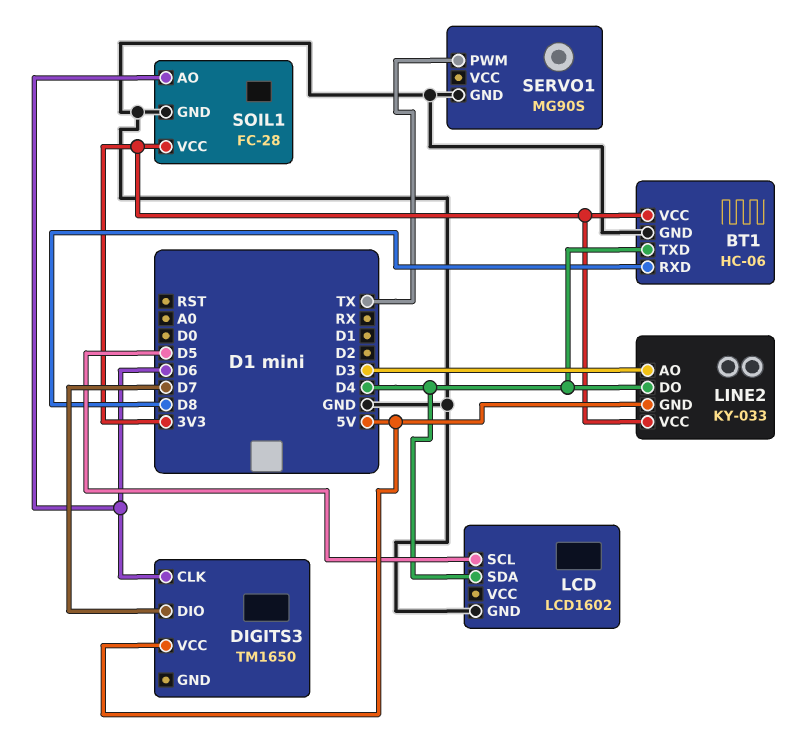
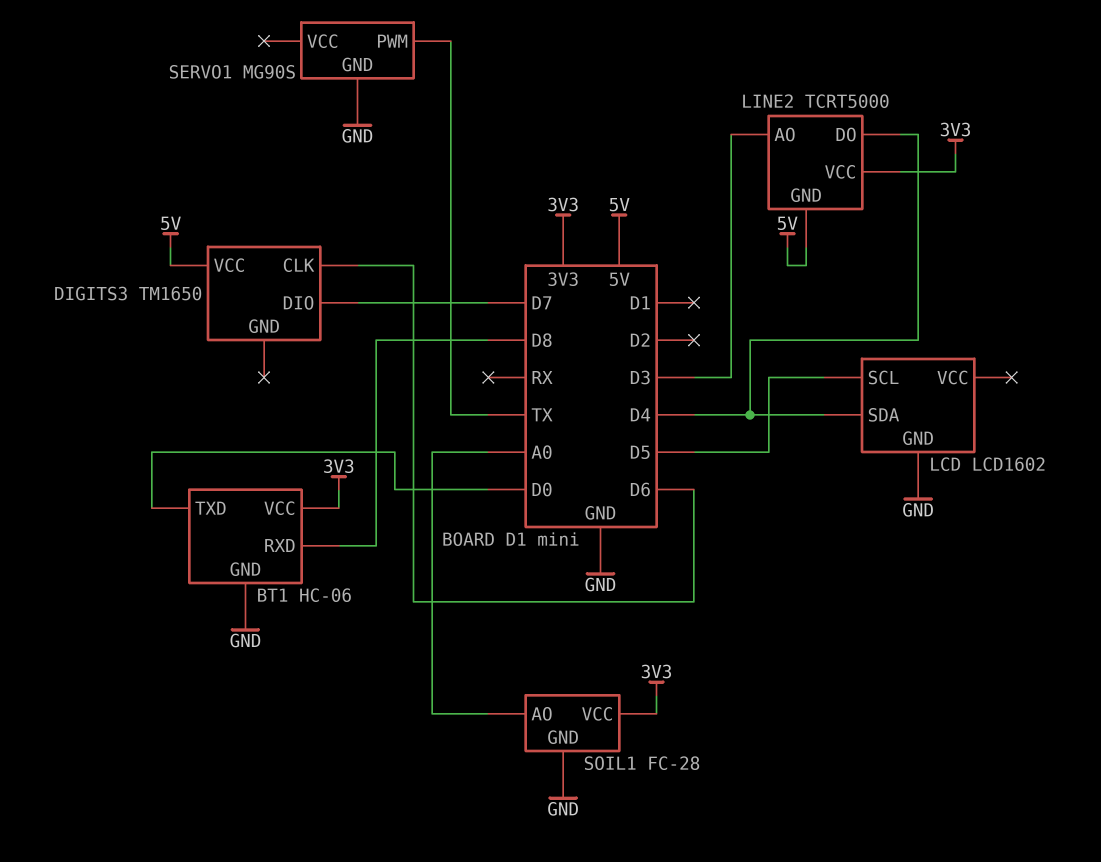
BT1 pin TXD: D4 -> D0
LINE2: KY-033 -> TCRT5000
SOIL1 pin AO: D6 -> A0

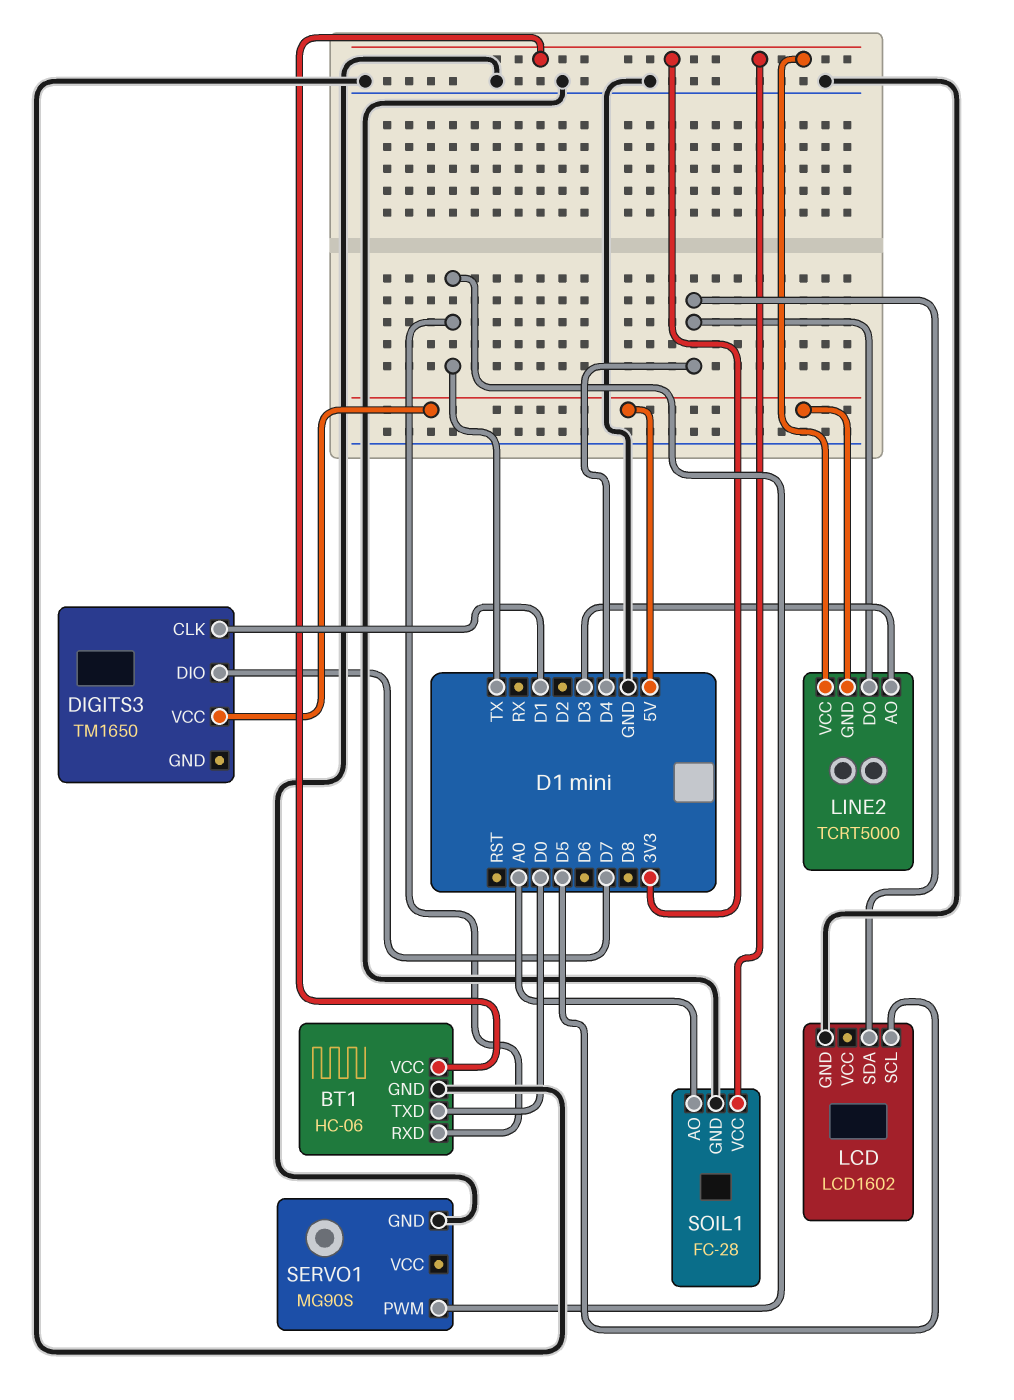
BT1 pin RXD: D8 -> TX
DIGITS3 pin CLK: D6 -> D1

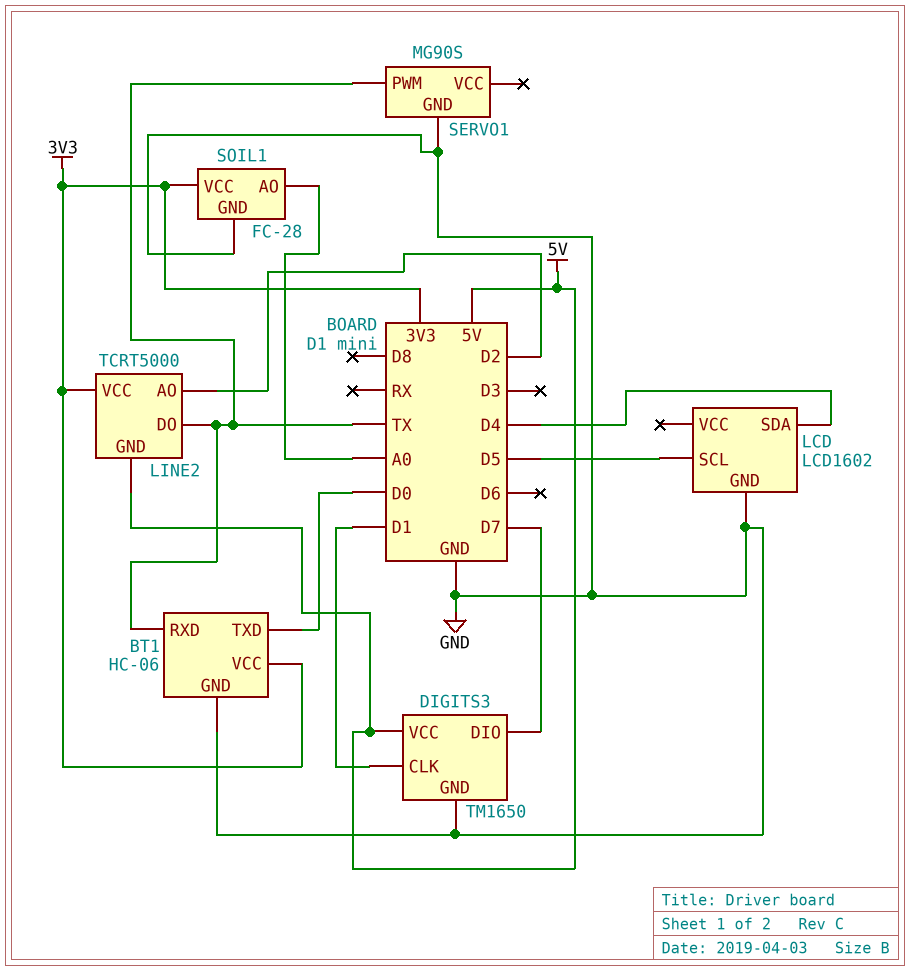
DIGITS3 pin GND: none -> GND
LINE2 pin AO: D3 -> D2
LINE2 pin DO: D4 -> TX

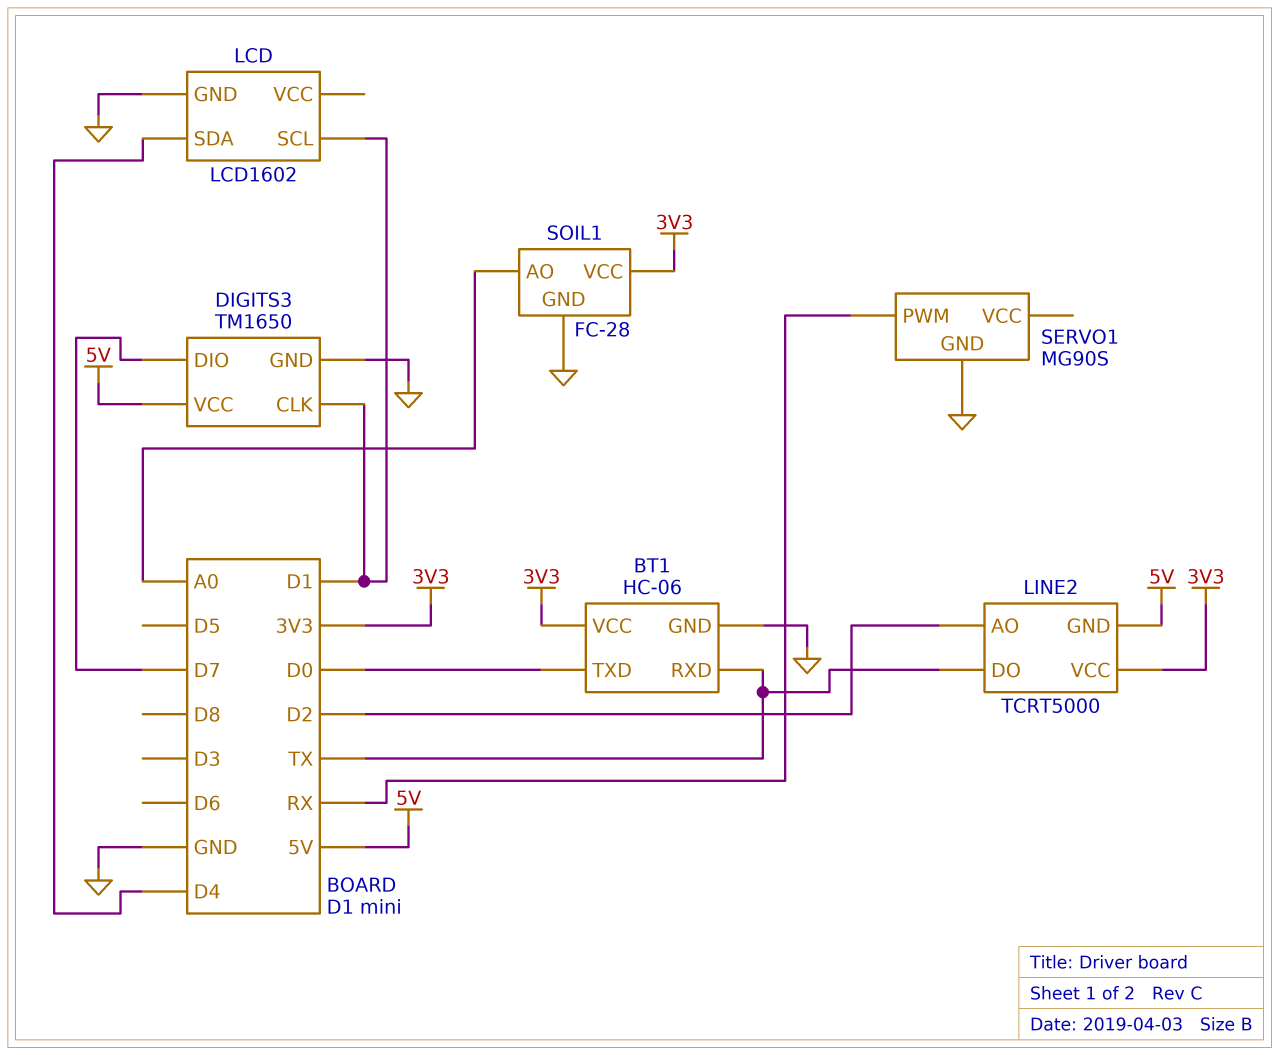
LCD pin SCL: D5 -> D1
SERVO1 pin PWM: TX -> RX

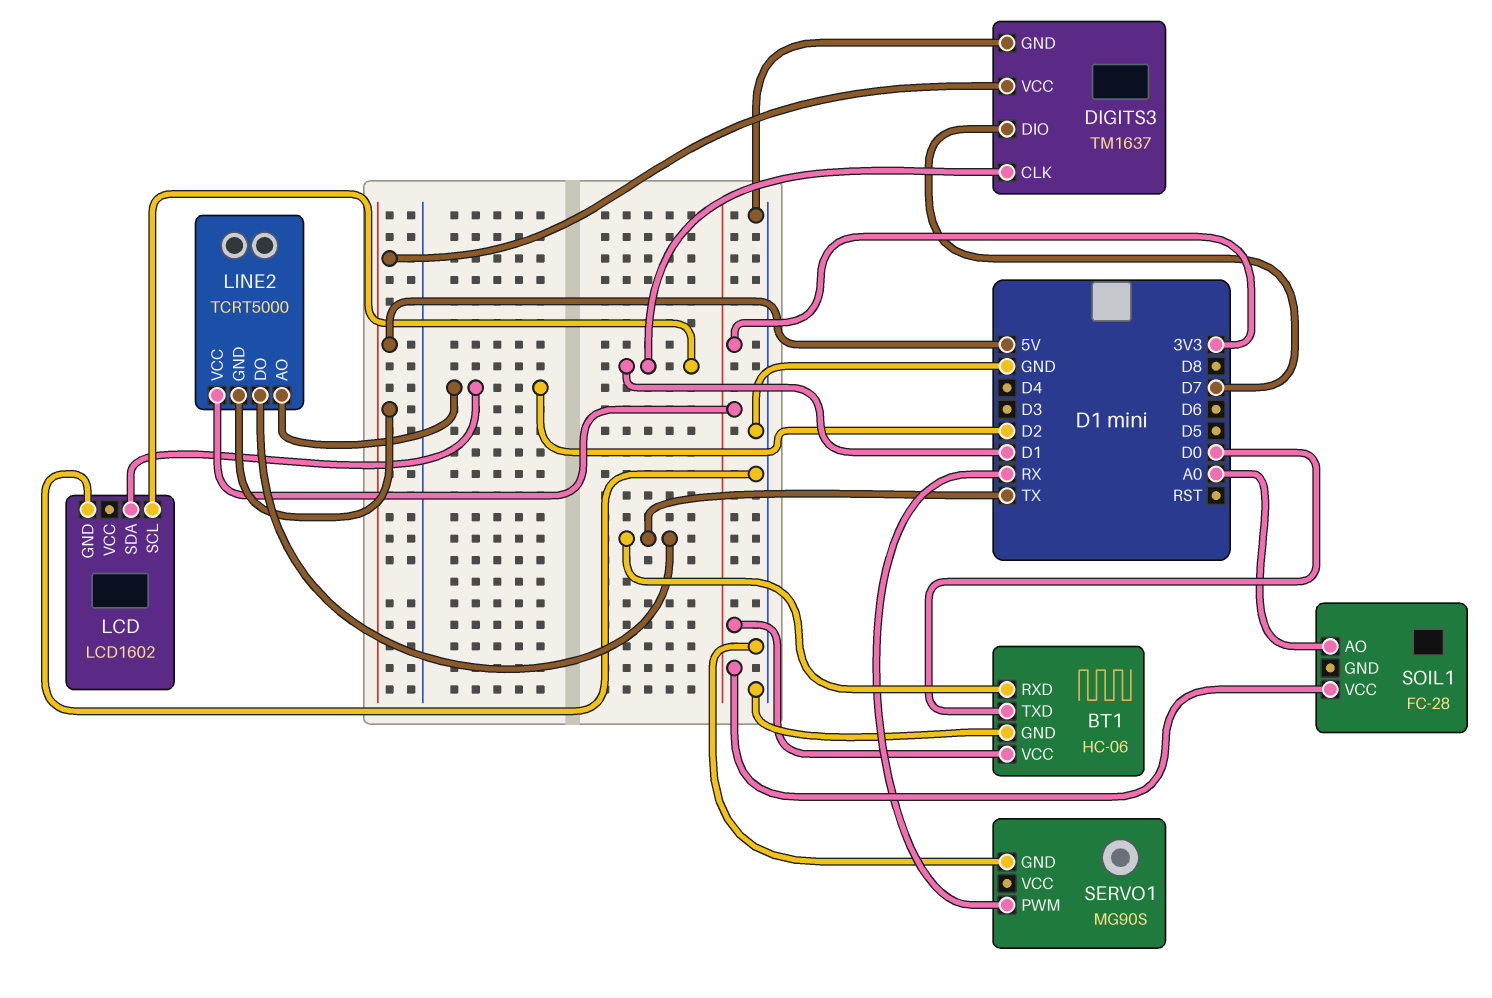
DIGITS3: TM1650 -> TM1637
LCD pin SDA: D4 -> D2
SOIL1 pin GND: GND -> none

